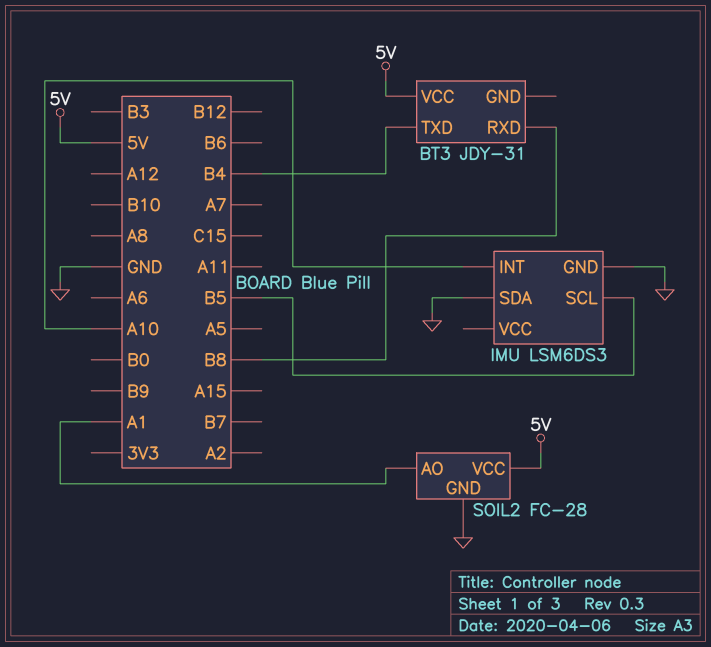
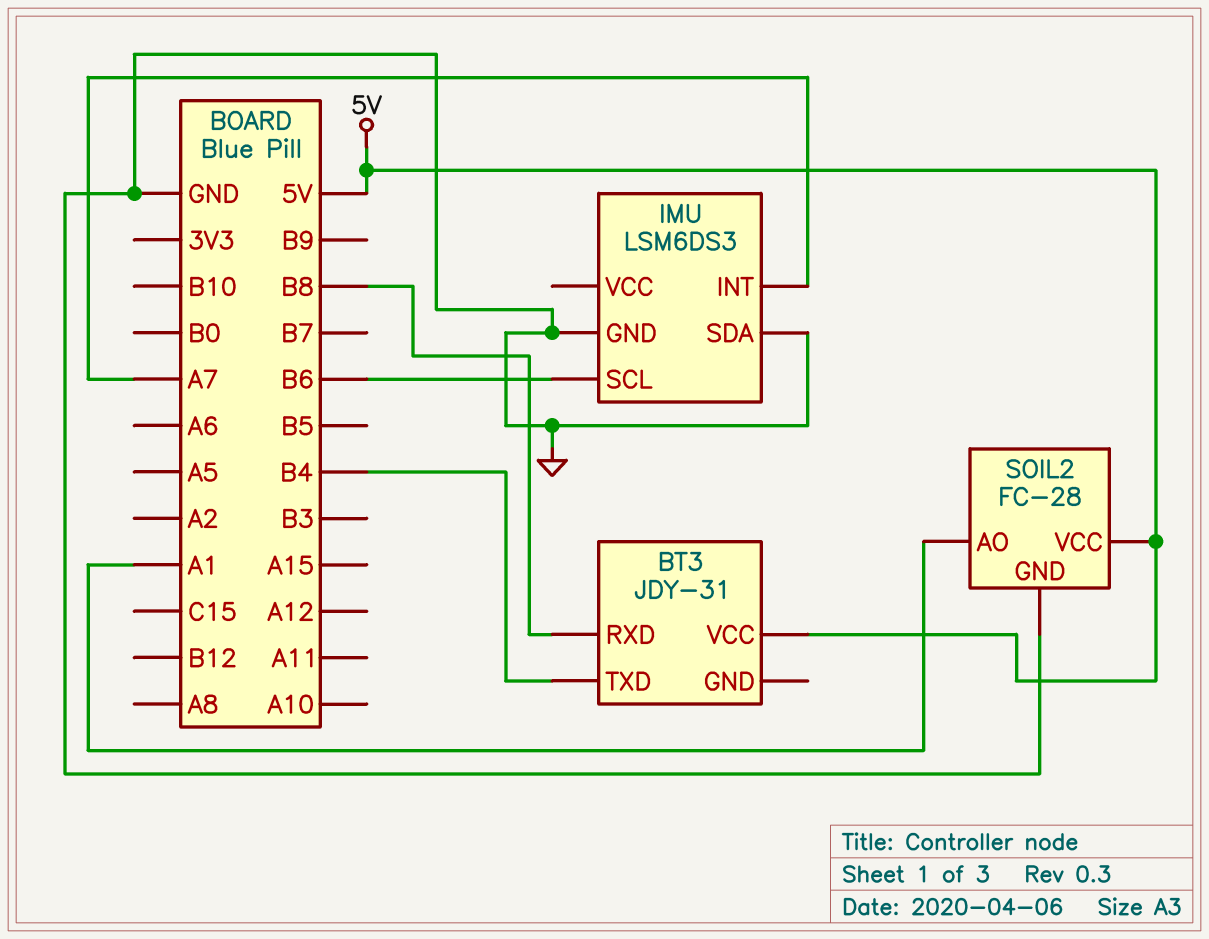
IMU pin INT: A10 -> A7
IMU pin SCL: B5 -> B6

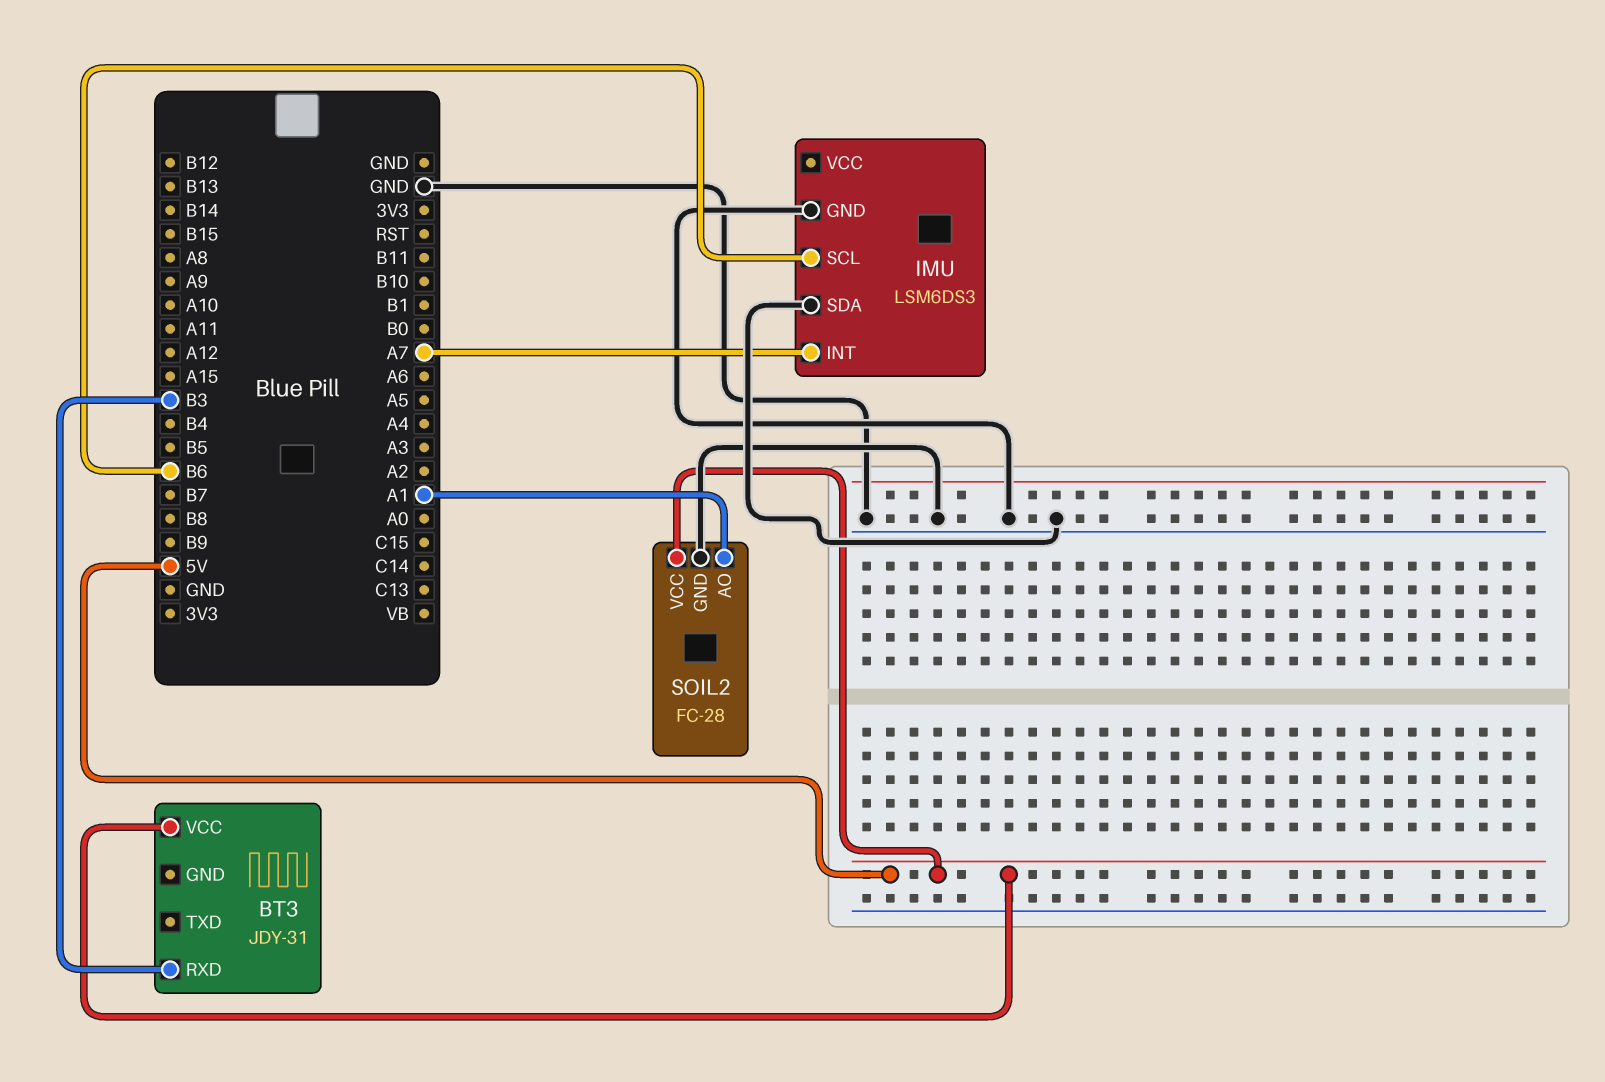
BT3 pin RXD: B8 -> B3
BT3 pin TXD: B4 -> none

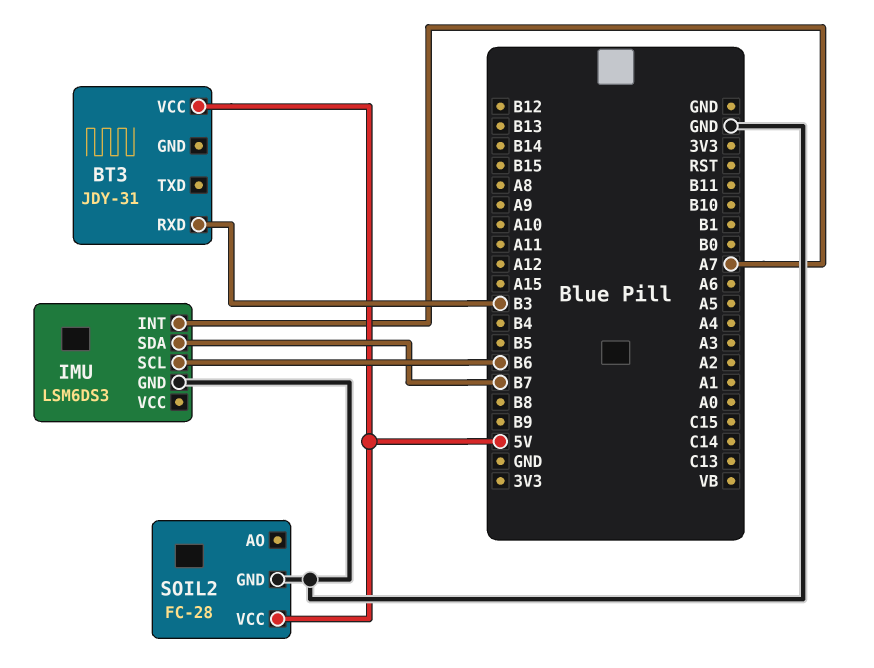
IMU pin SDA: GND -> B7
SOIL2 pin AO: A1 -> none

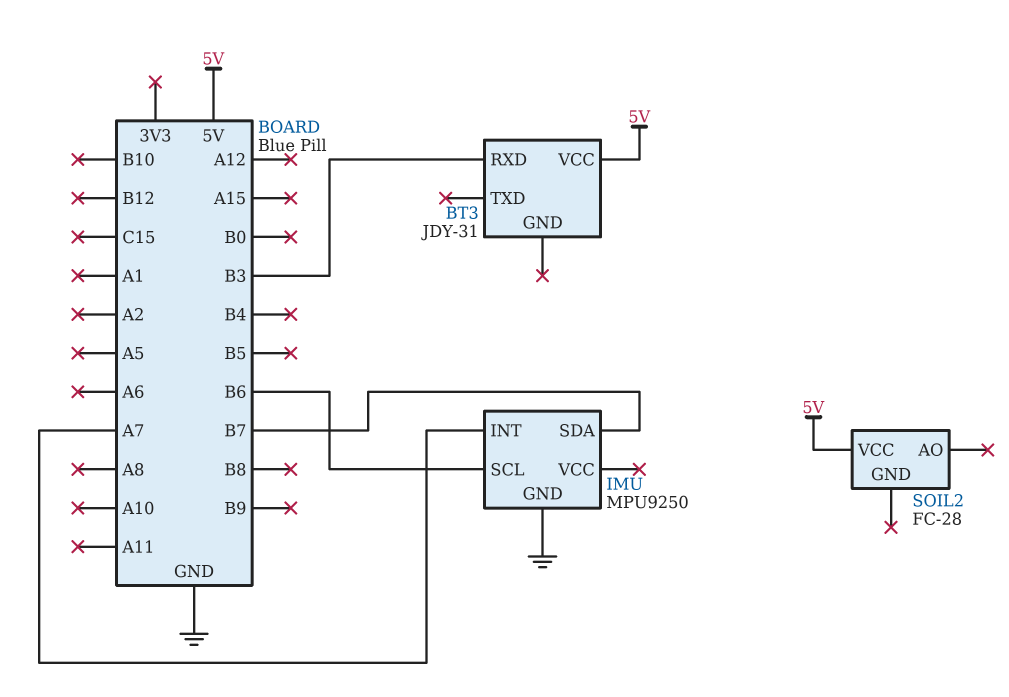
IMU: LSM6DS3 -> MPU9250
SOIL2 pin GND: GND -> none

